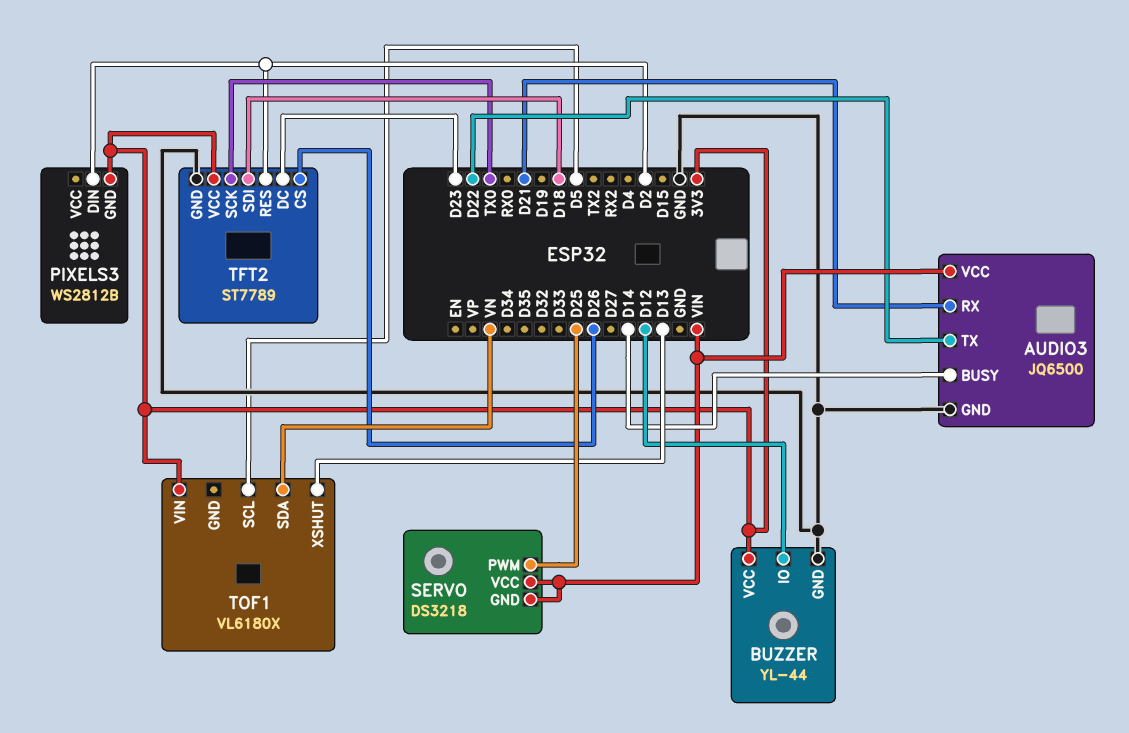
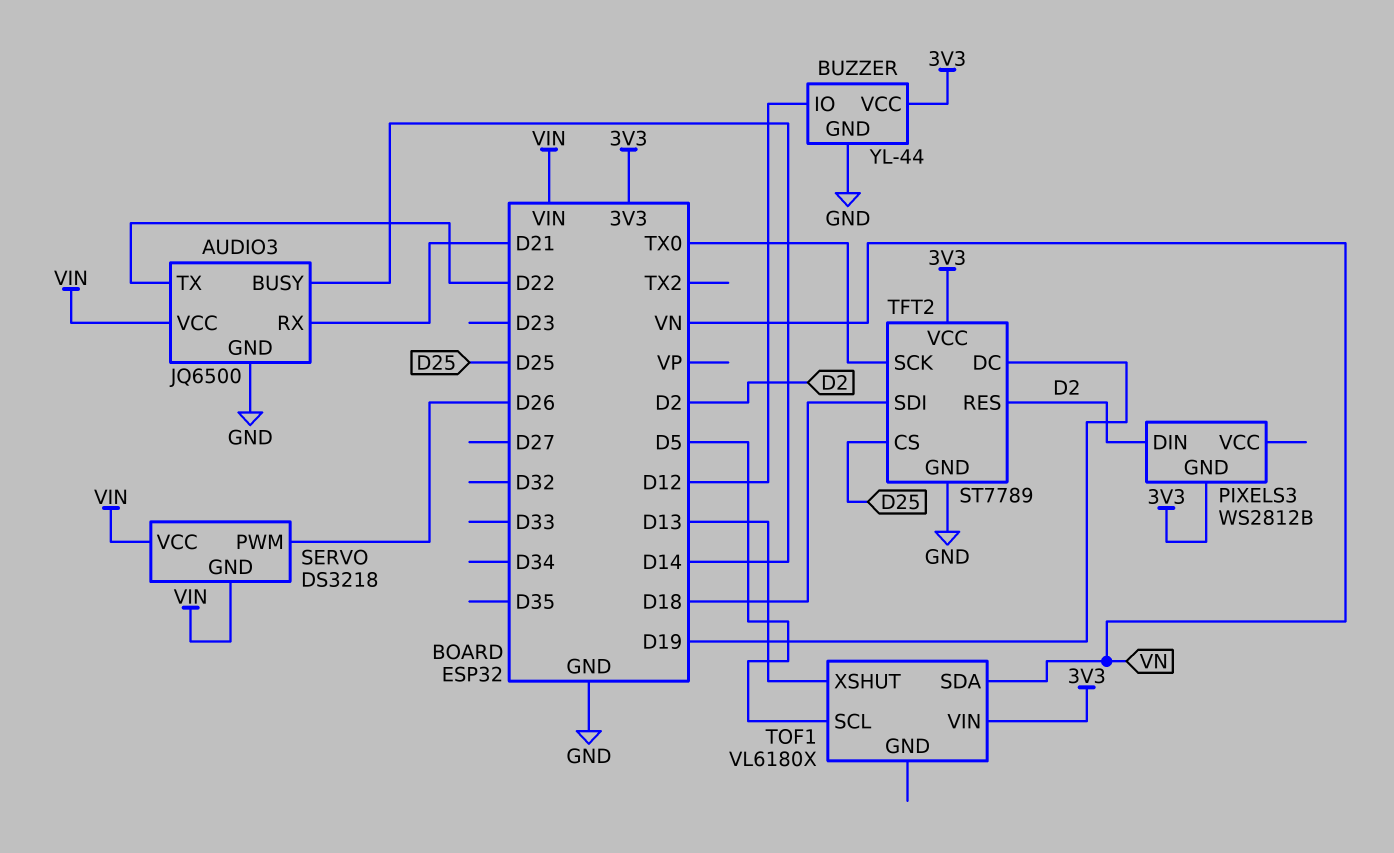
SERVO pin PWM: D25 -> D26
TFT2 pin CS: D26 -> D25
TFT2 pin DC: D23 -> D19

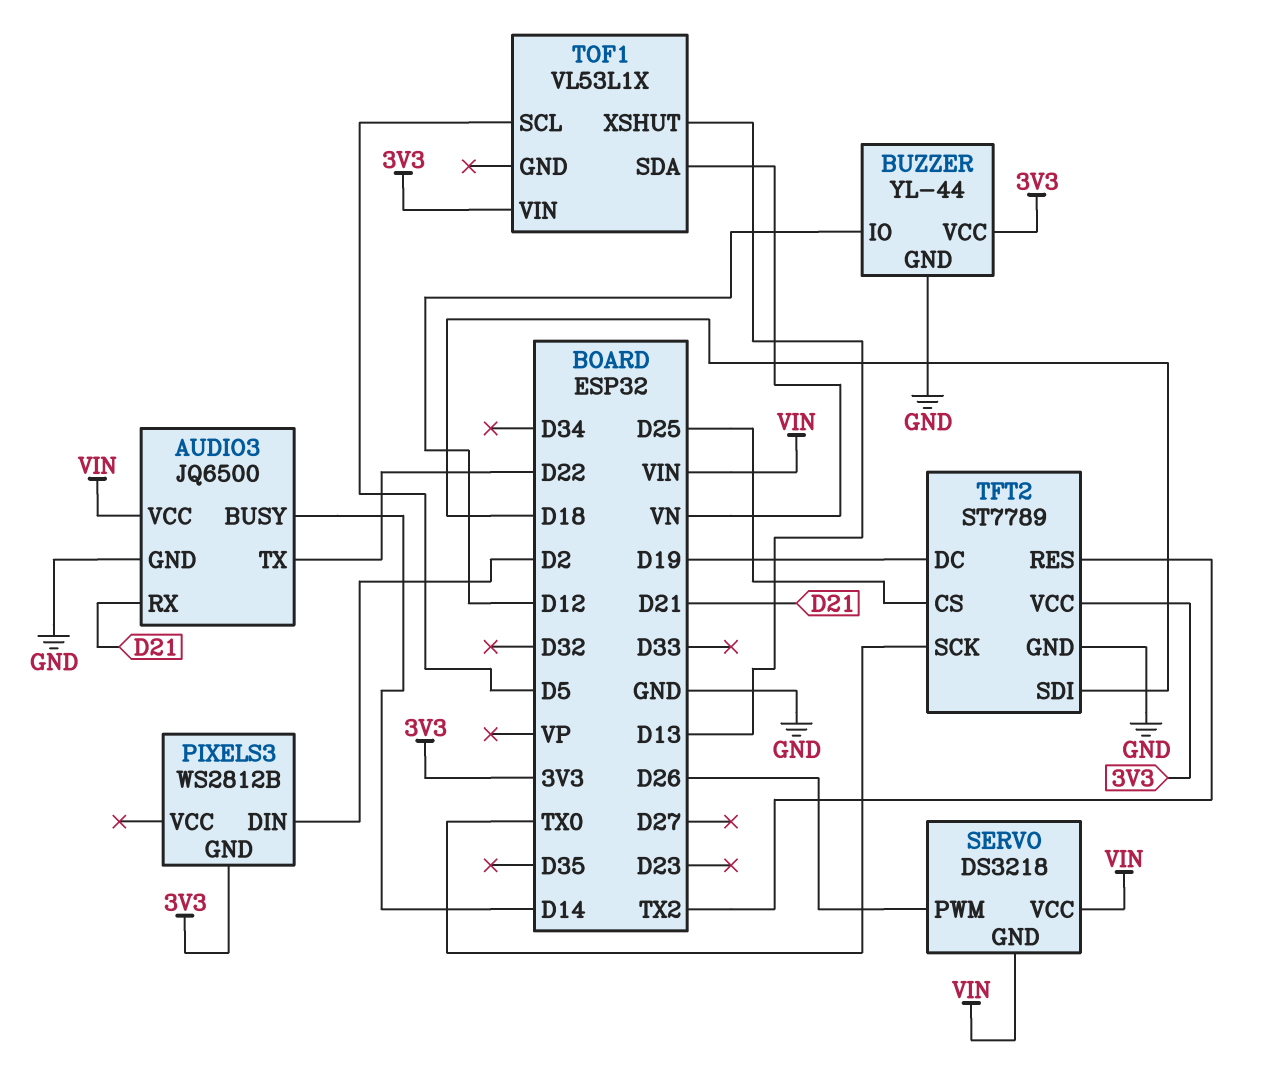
TFT2 pin RES: D2 -> TX2
TOF1: VL6180X -> VL53L1X

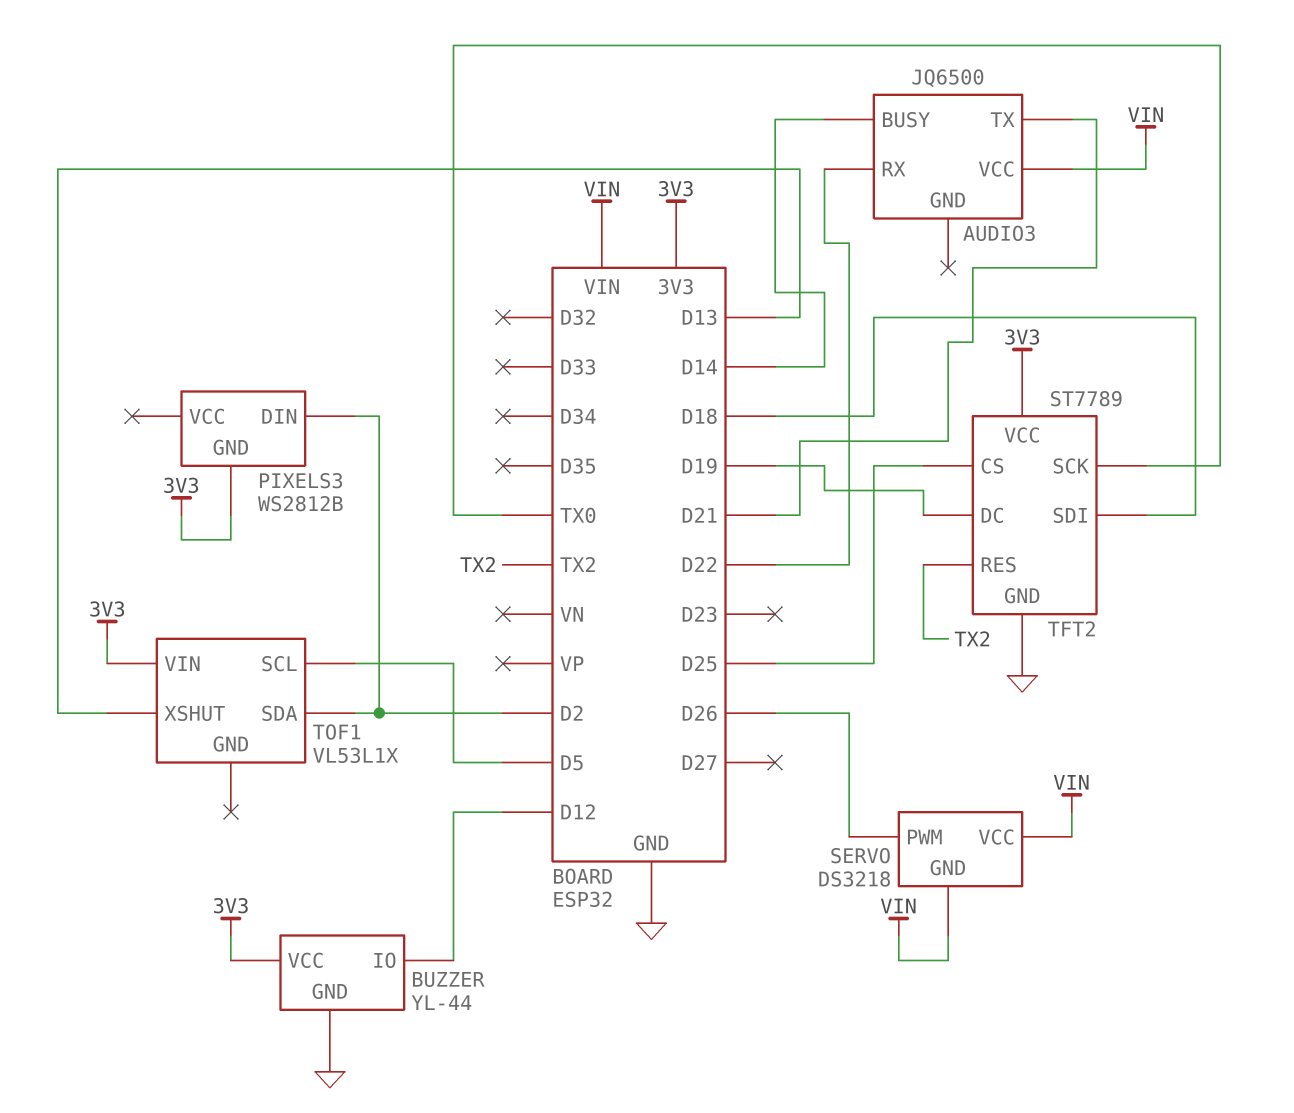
AUDIO3 pin GND: GND -> none
AUDIO3 pin RX: D21 -> D22
AUDIO3 pin TX: D22 -> D21
TOF1 pin SDA: VN -> D2

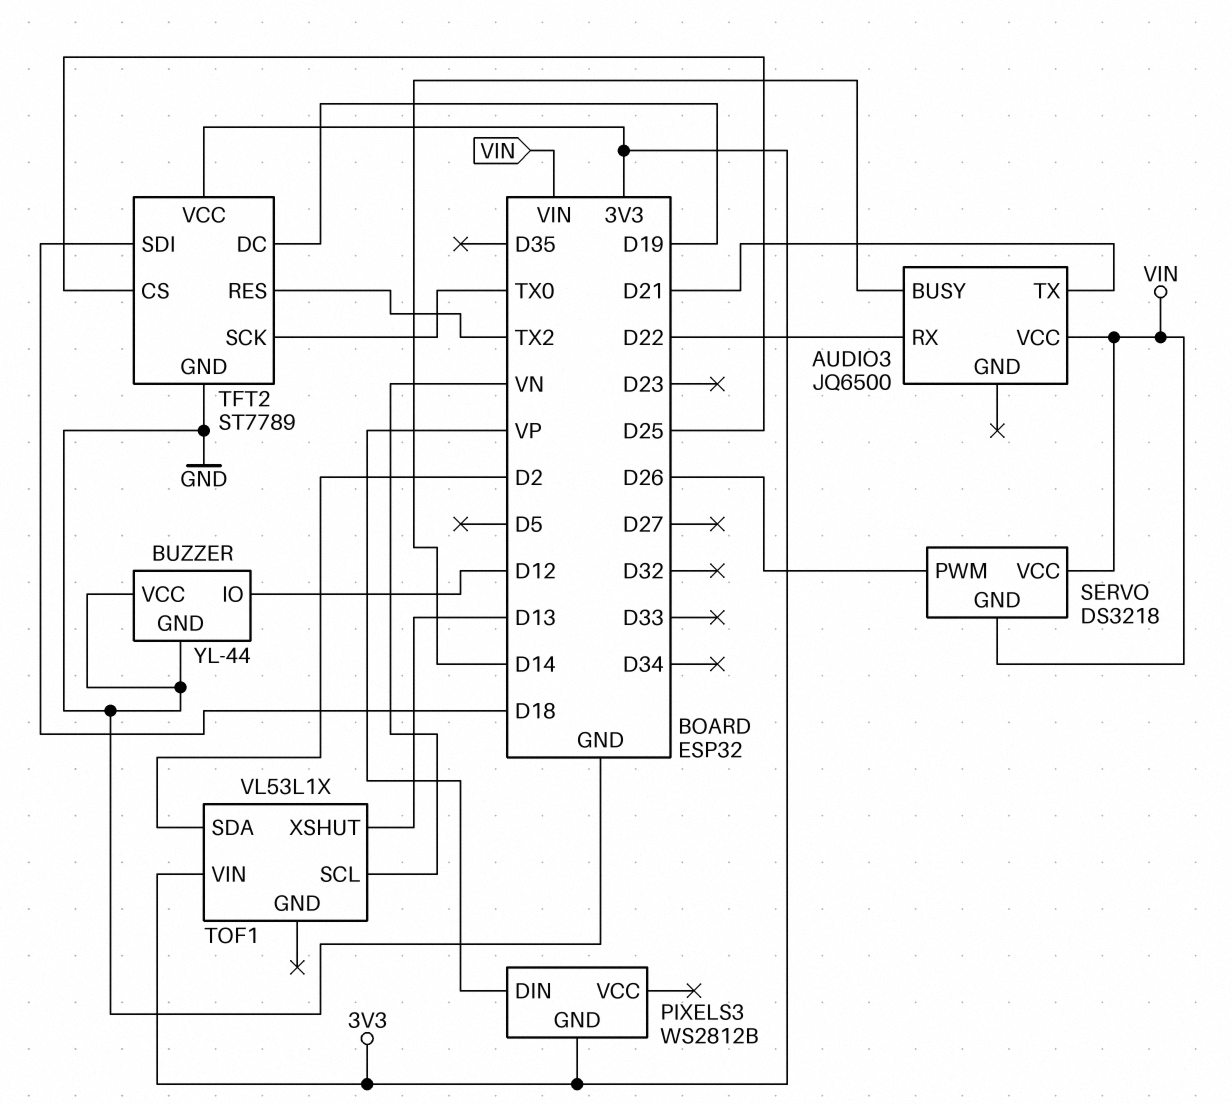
BUZZER pin VCC: 3V3 -> GND
PIXELS3 pin DIN: D2 -> VP
TOF1 pin SCL: D5 -> VN

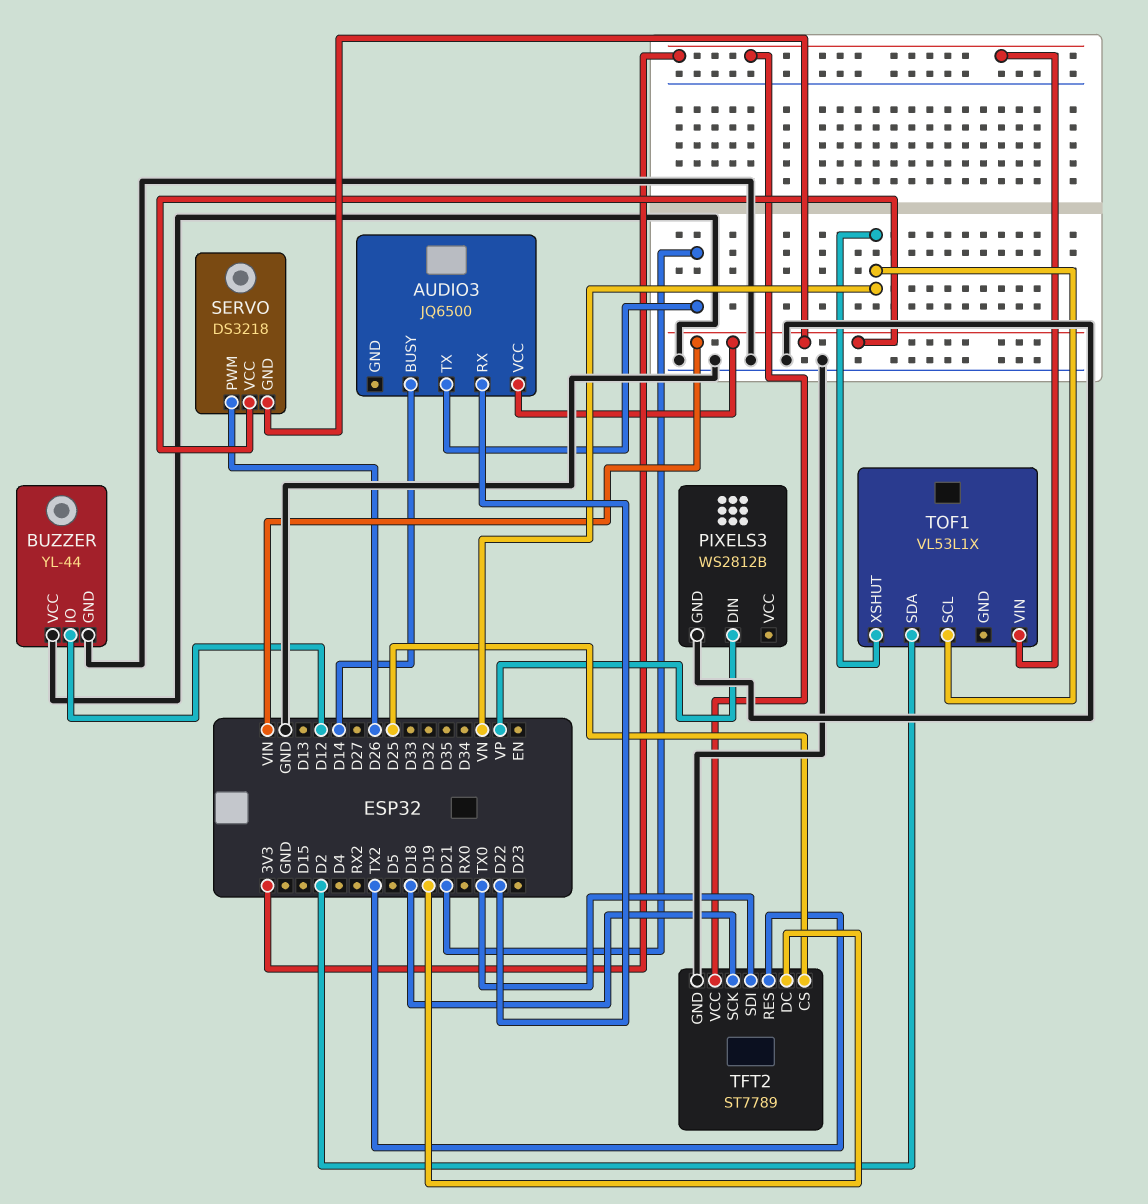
PIXELS3 pin GND: 3V3 -> GND
TFT2 pin SCK: TX0 -> D18
TFT2 pin SDI: D18 -> TX0
TOF1 pin XSHUT: D13 -> VN

